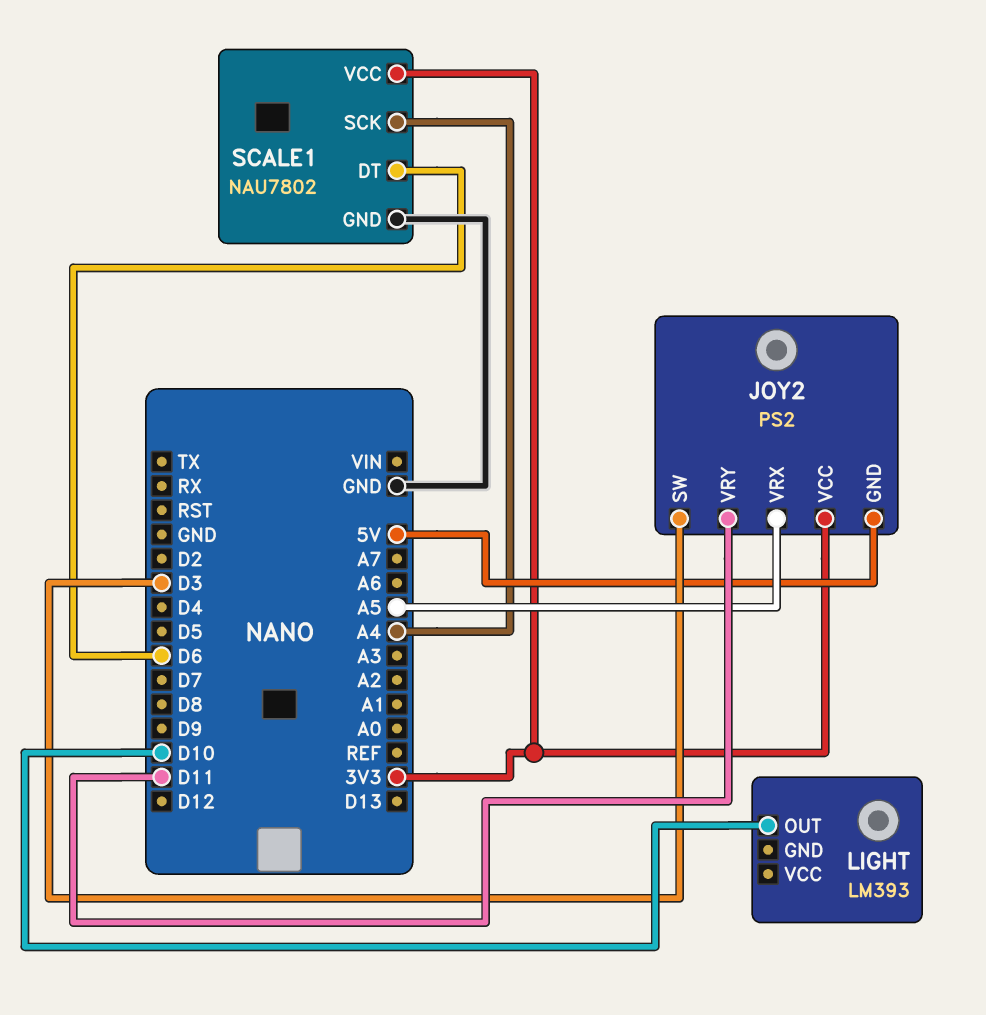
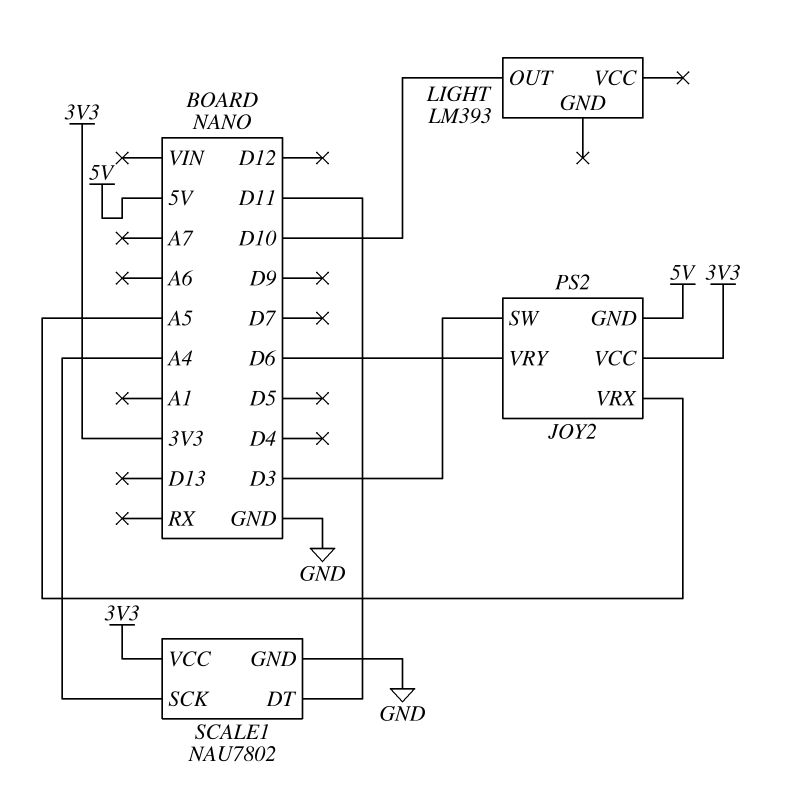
JOY2 pin VRY: D11 -> D6
SCALE1 pin DT: D6 -> D11

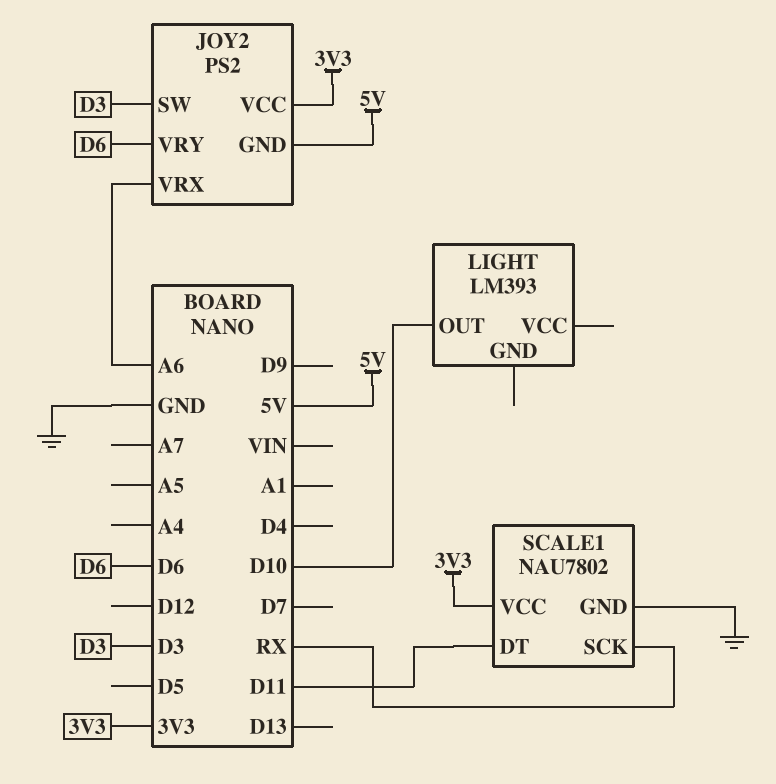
JOY2 pin VRX: A5 -> A6
SCALE1 pin SCK: A4 -> RX

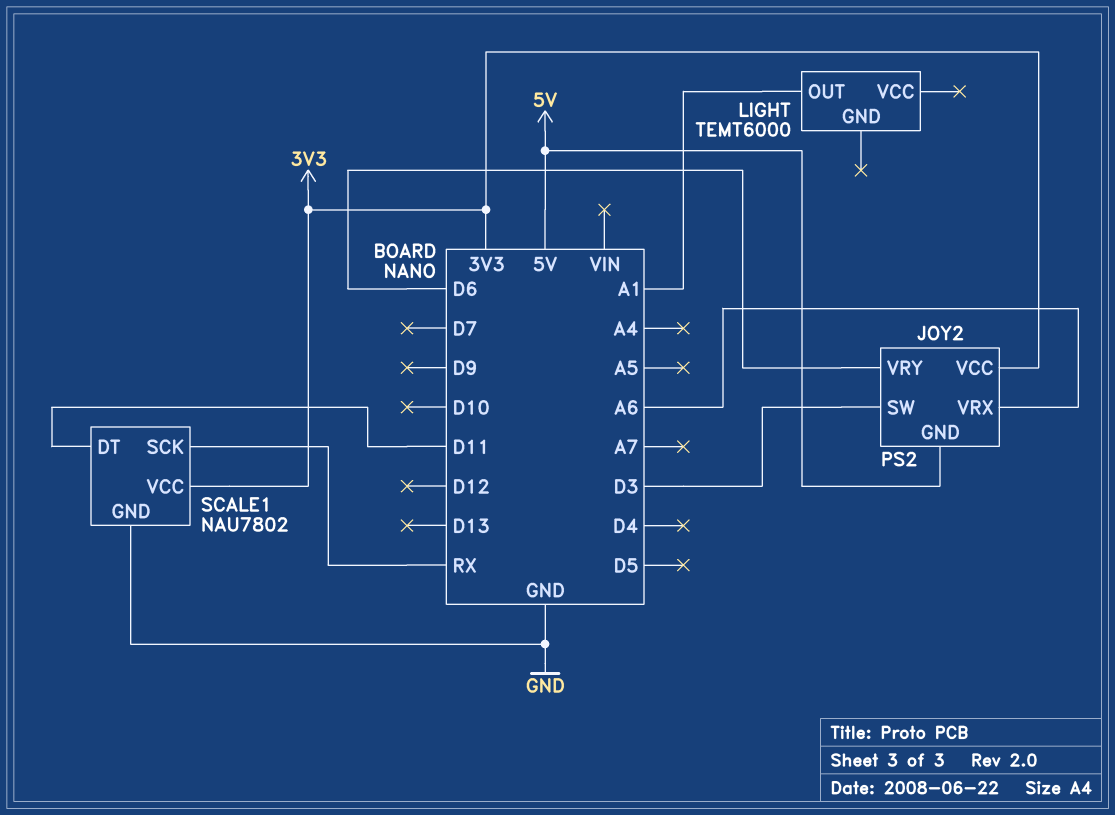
LIGHT: LM393 -> TEMT6000
LIGHT pin OUT: D10 -> A1

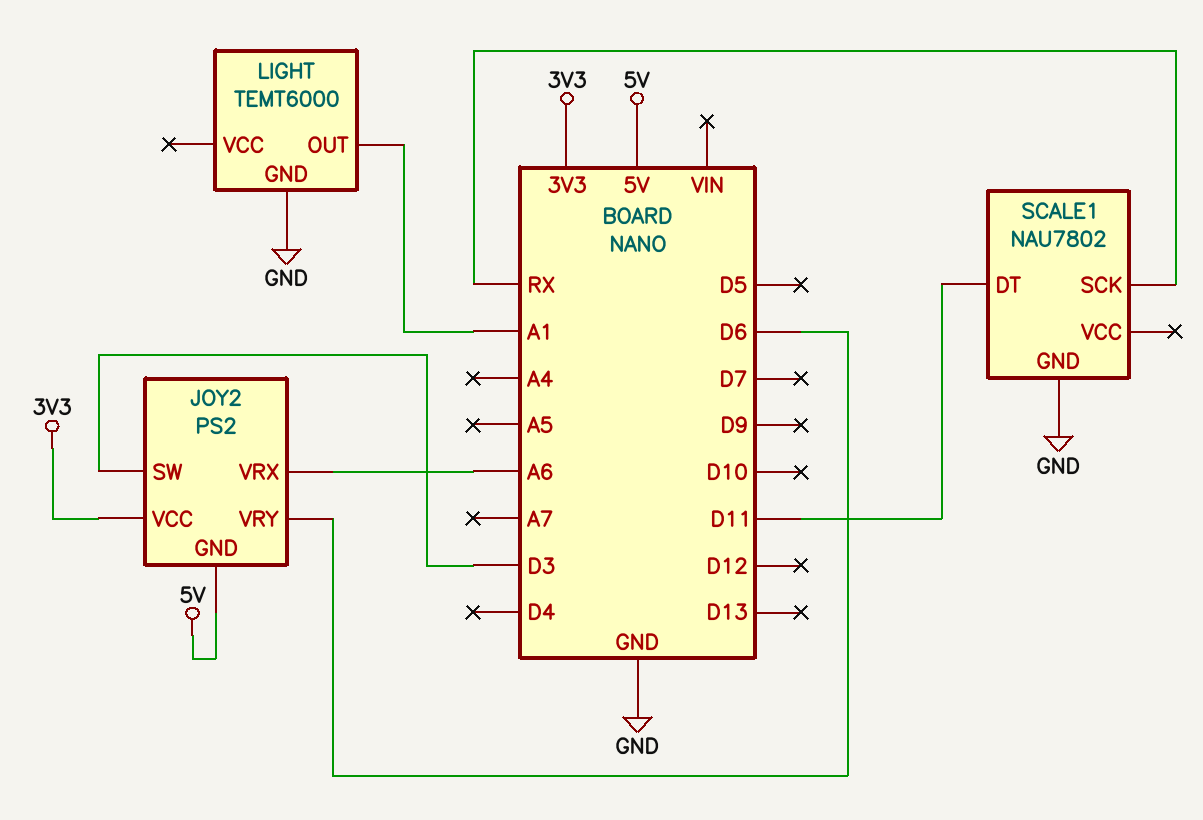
LIGHT pin GND: none -> GND
SCALE1 pin VCC: 3V3 -> none

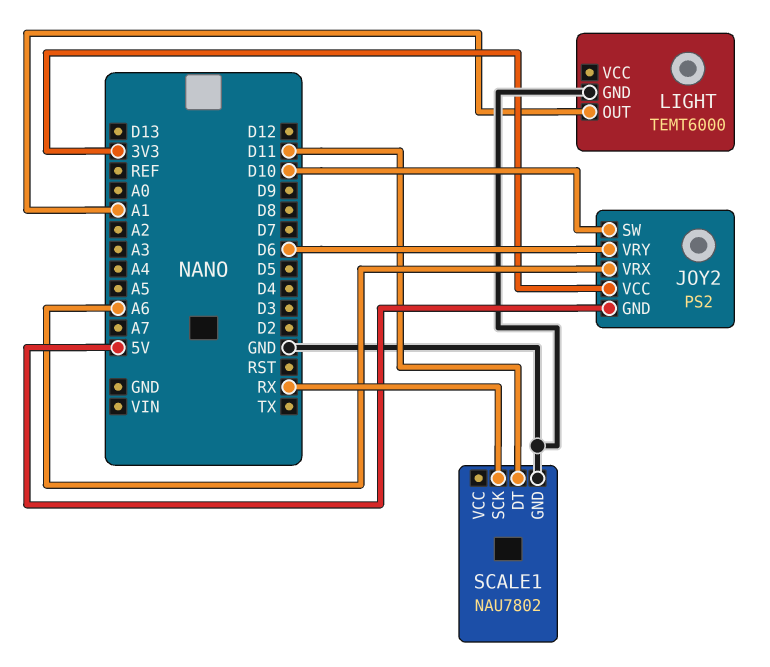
JOY2 pin SW: D3 -> D10

